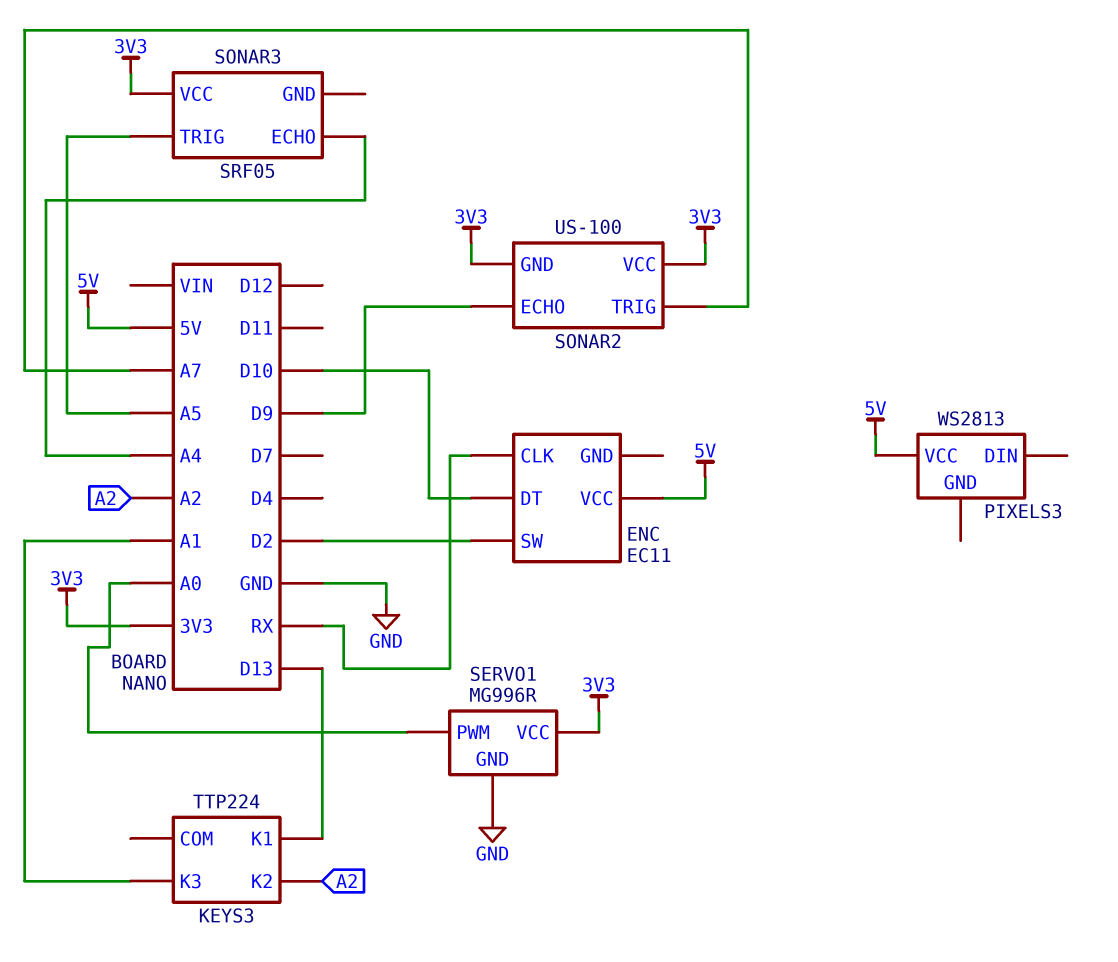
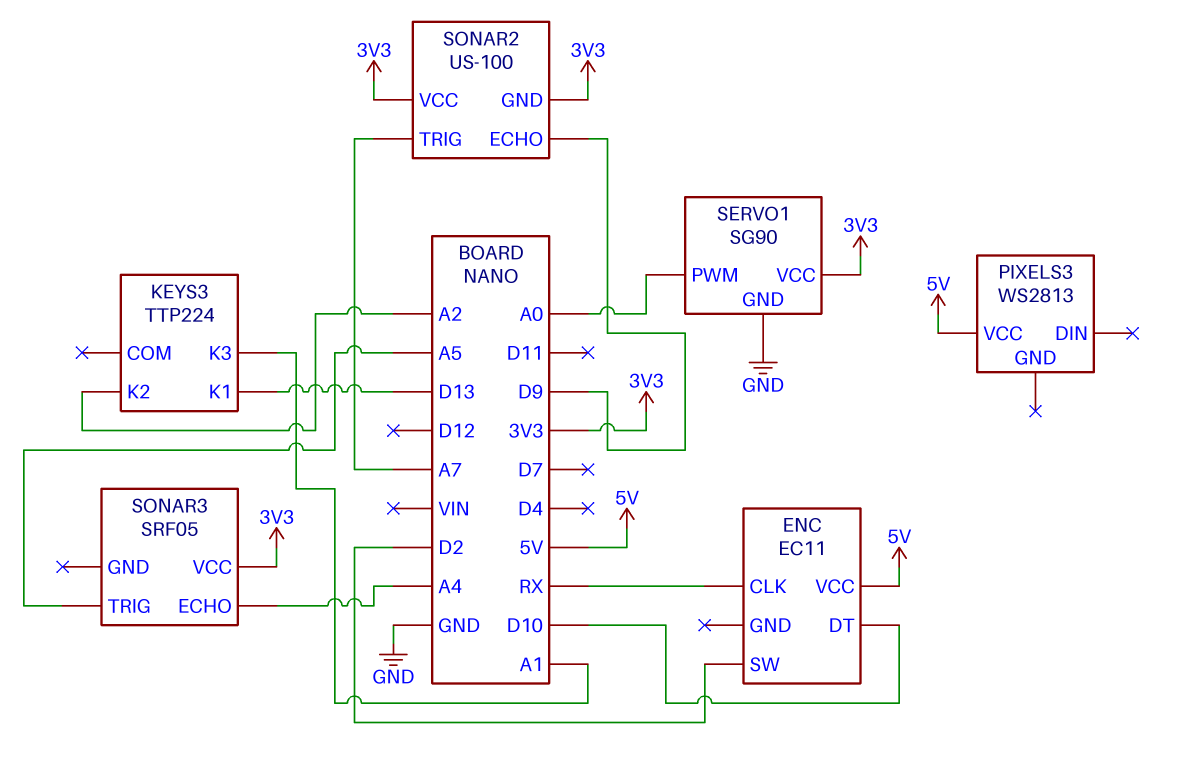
SERVO1: MG996R -> SG90

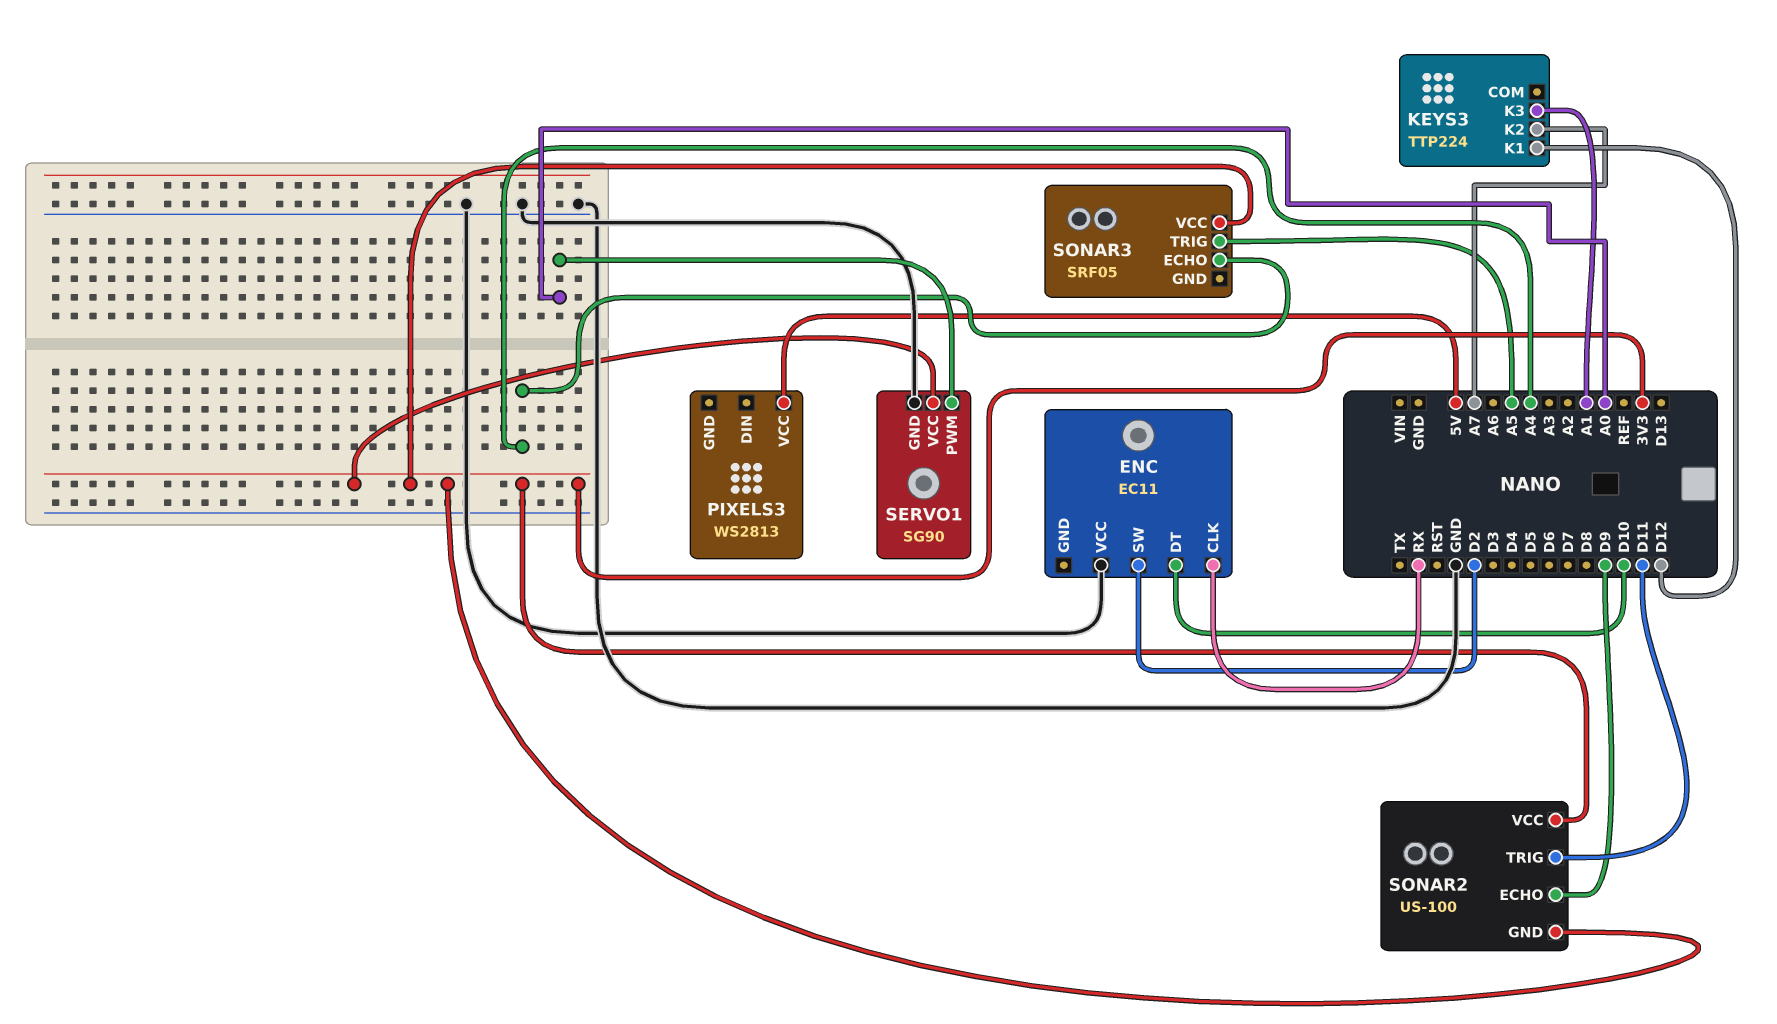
ENC pin VCC: 5V -> GND
KEYS3 pin K1: D13 -> D12
KEYS3 pin K2: A2 -> A7
SONAR2 pin TRIG: A7 -> D11

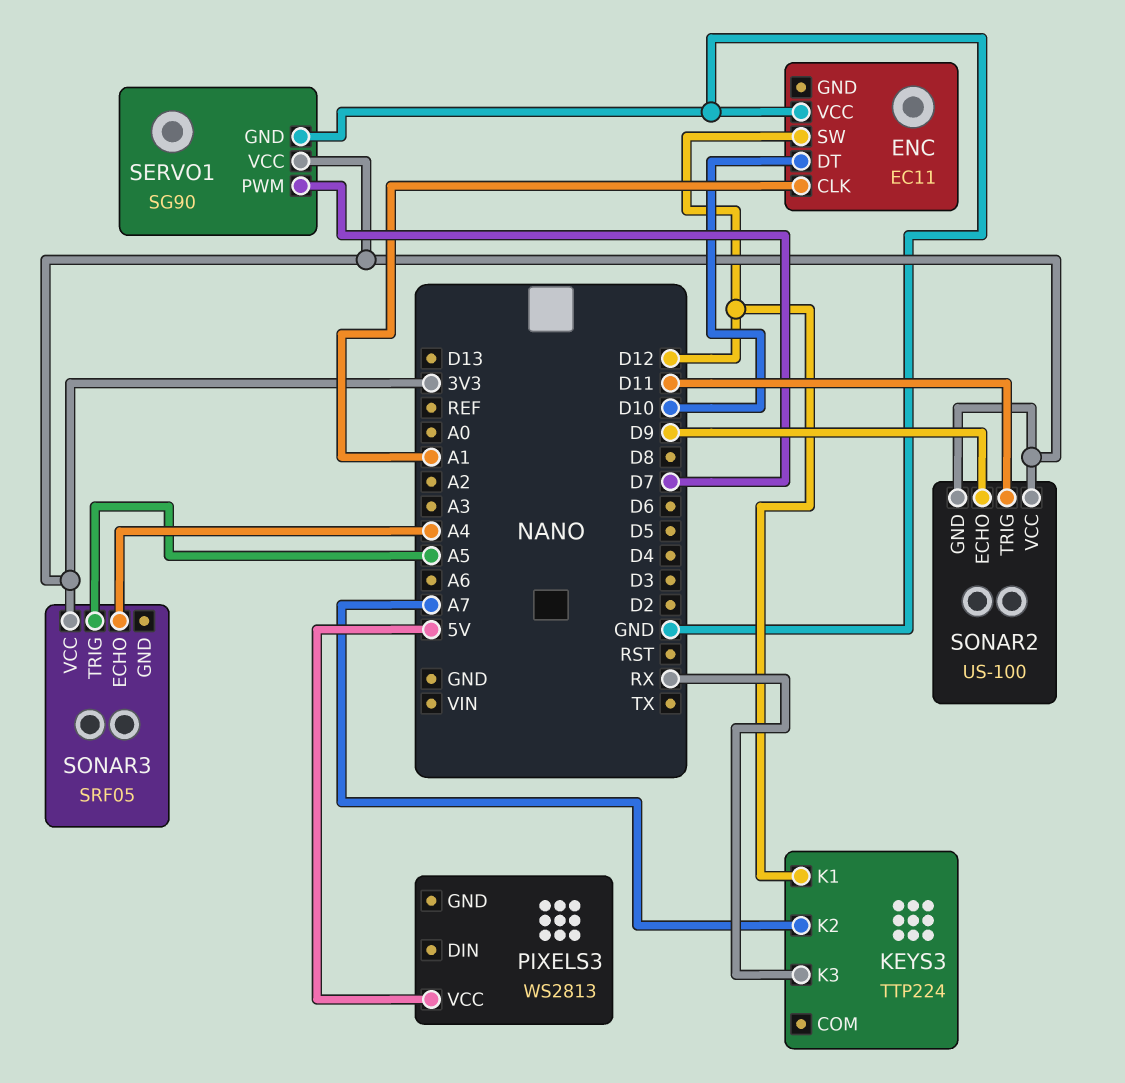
ENC pin CLK: RX -> A1
ENC pin SW: D2 -> D12
KEYS3 pin K3: A1 -> RX
SERVO1 pin PWM: A0 -> D7

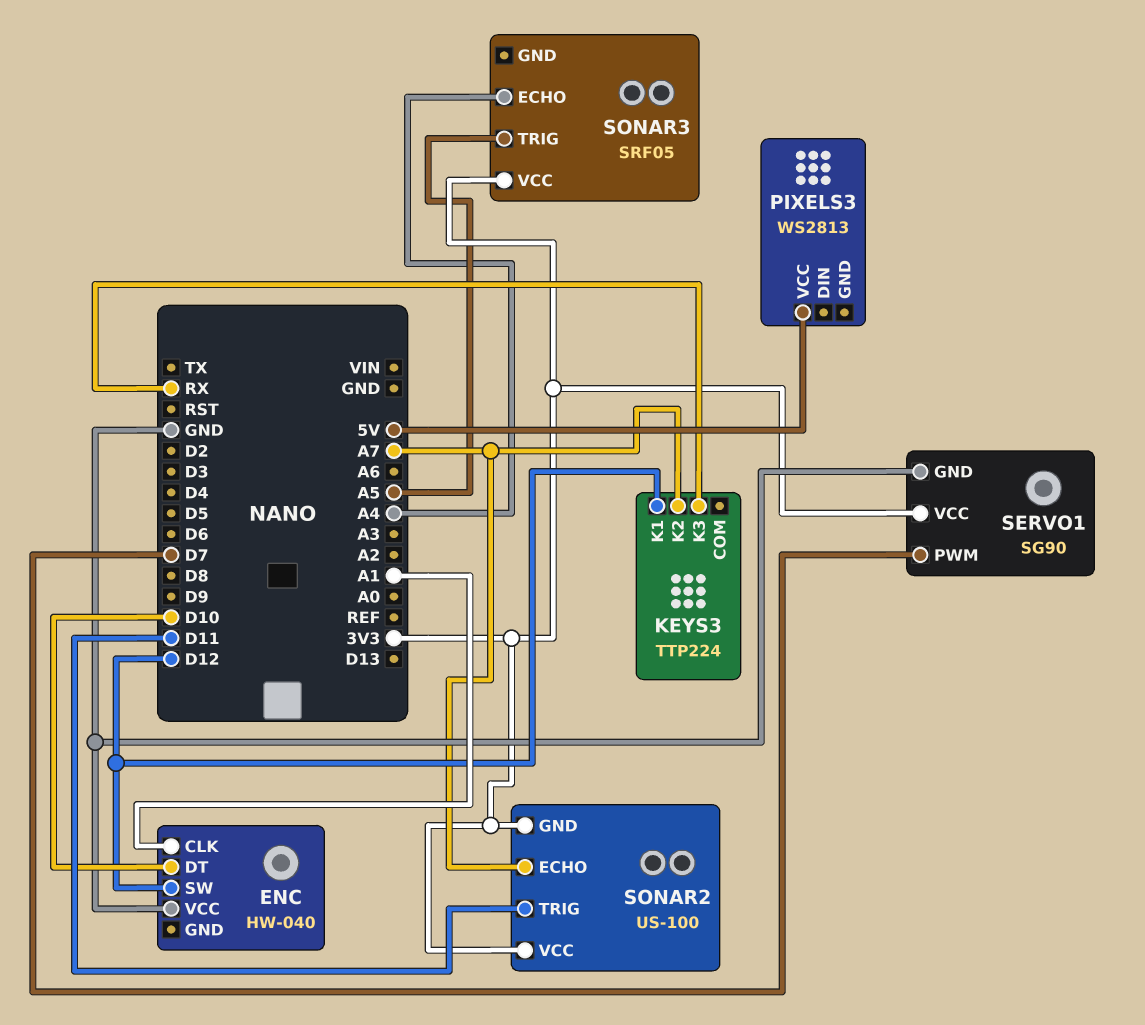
ENC: EC11 -> HW-040
SONAR2 pin ECHO: D9 -> A7

